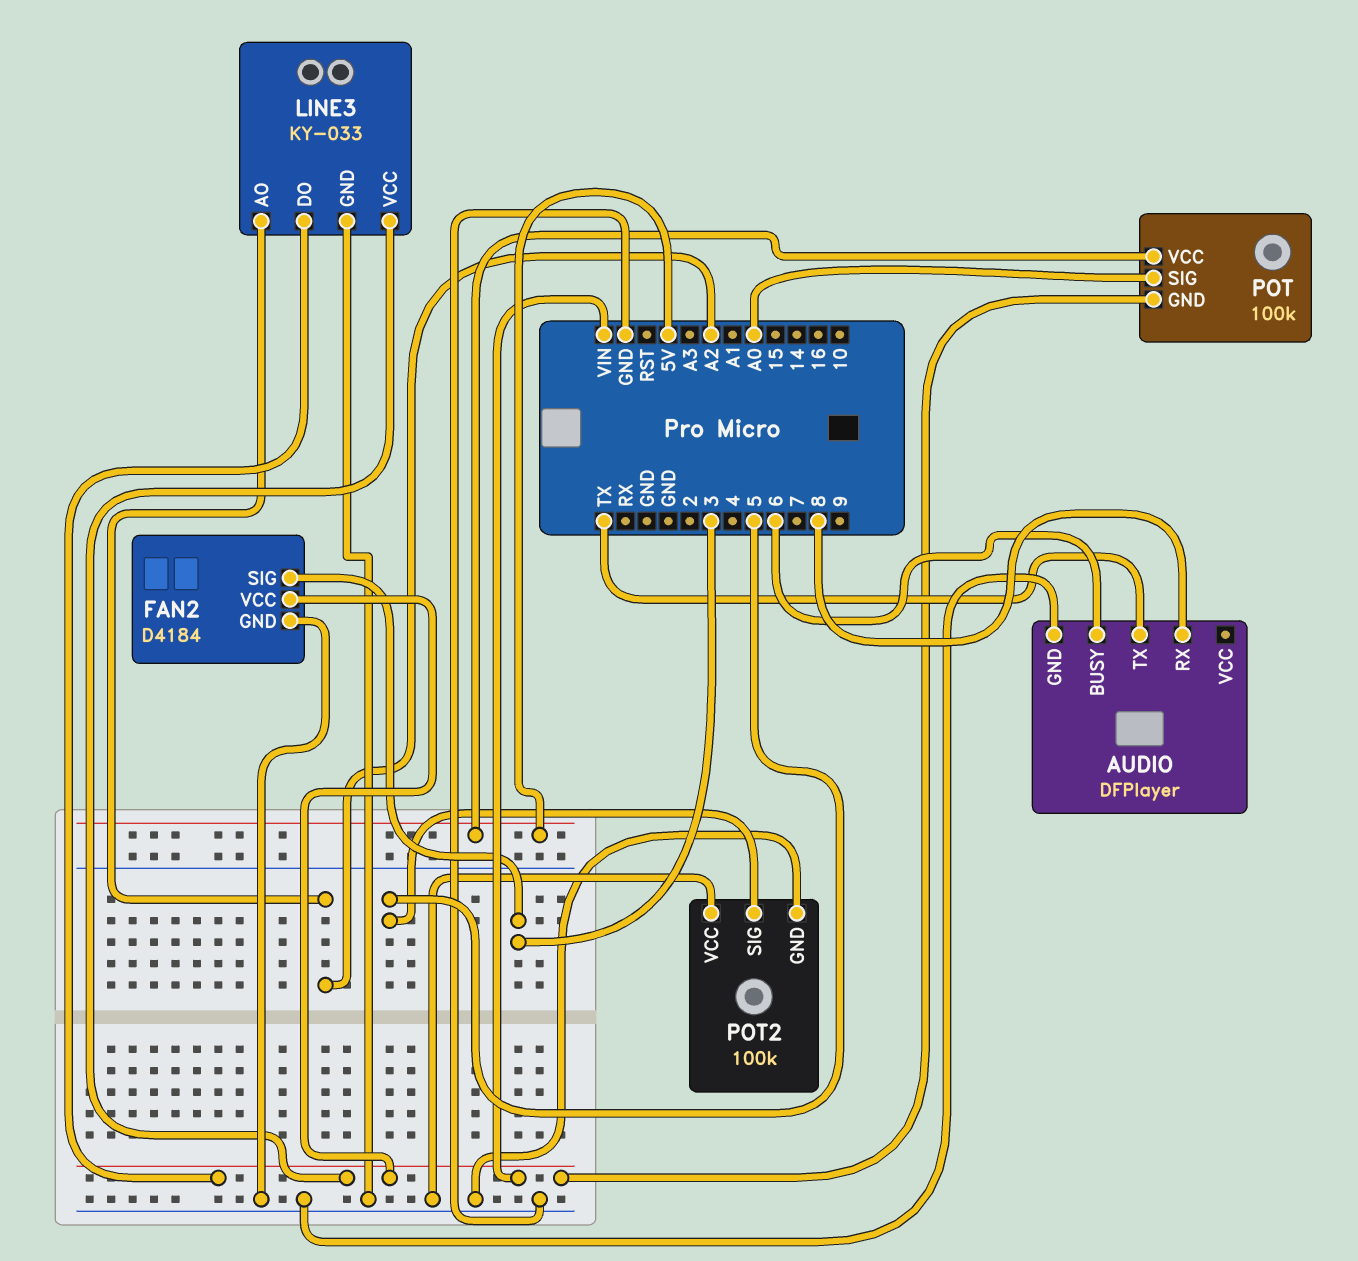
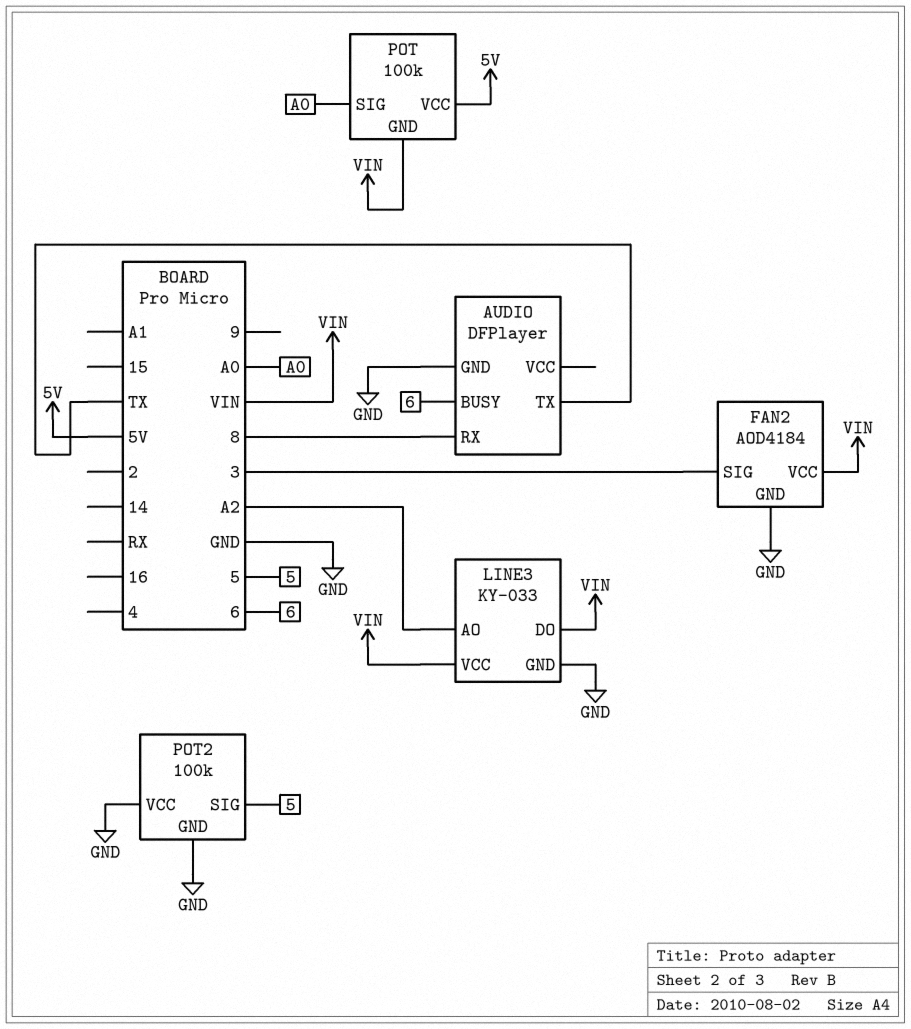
FAN2: D4184 -> AOD4184

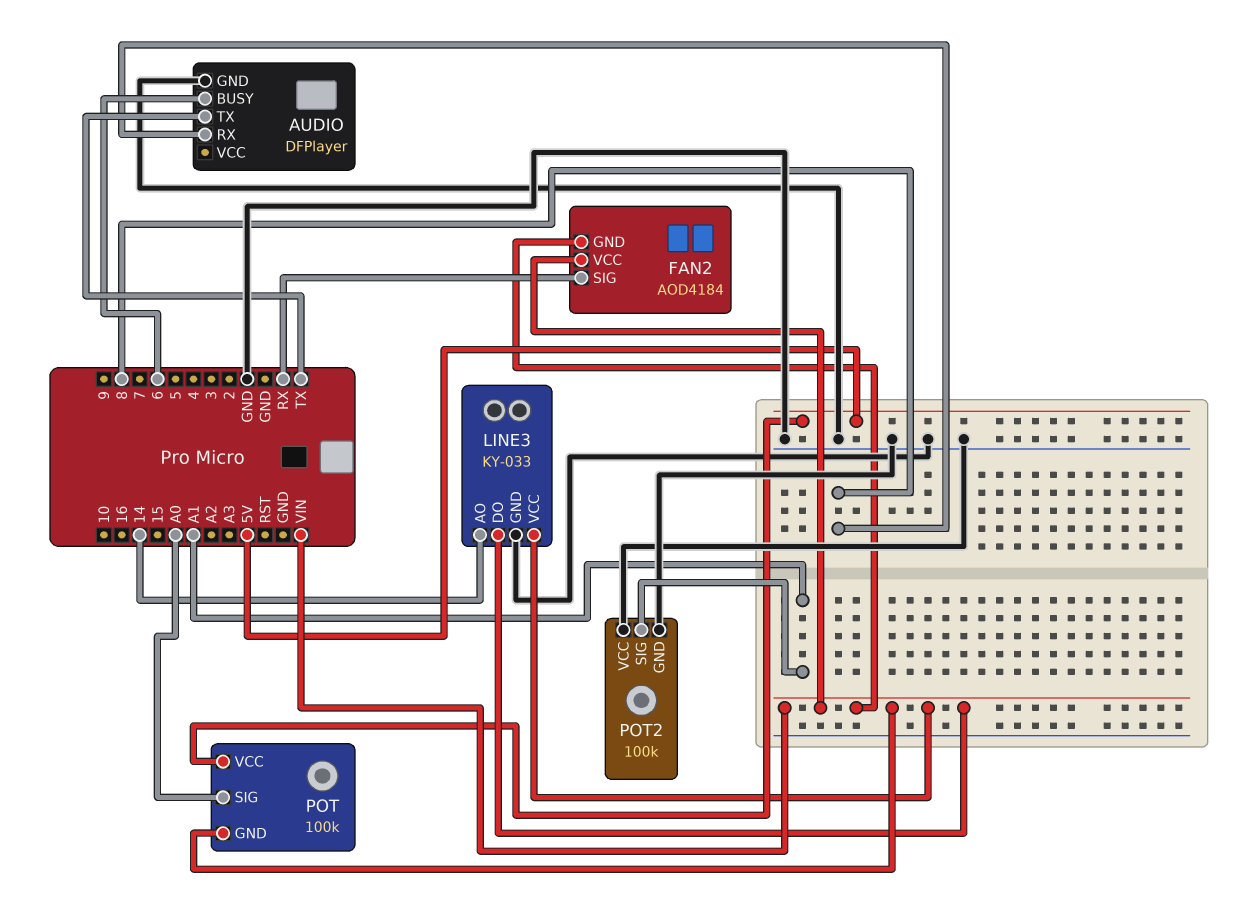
FAN2 pin GND: GND -> VIN
FAN2 pin SIG: 3 -> RX
LINE3 pin AO: A2 -> 14
POT2 pin SIG: 5 -> A1

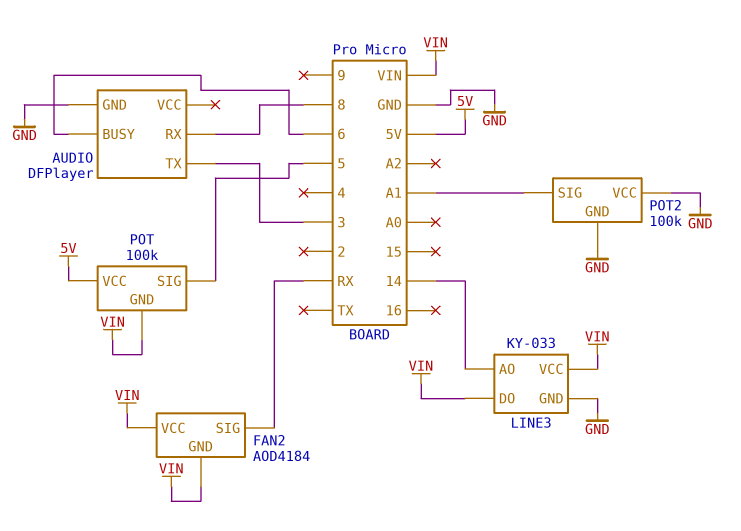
AUDIO pin TX: TX -> 3
POT pin SIG: A0 -> 5

